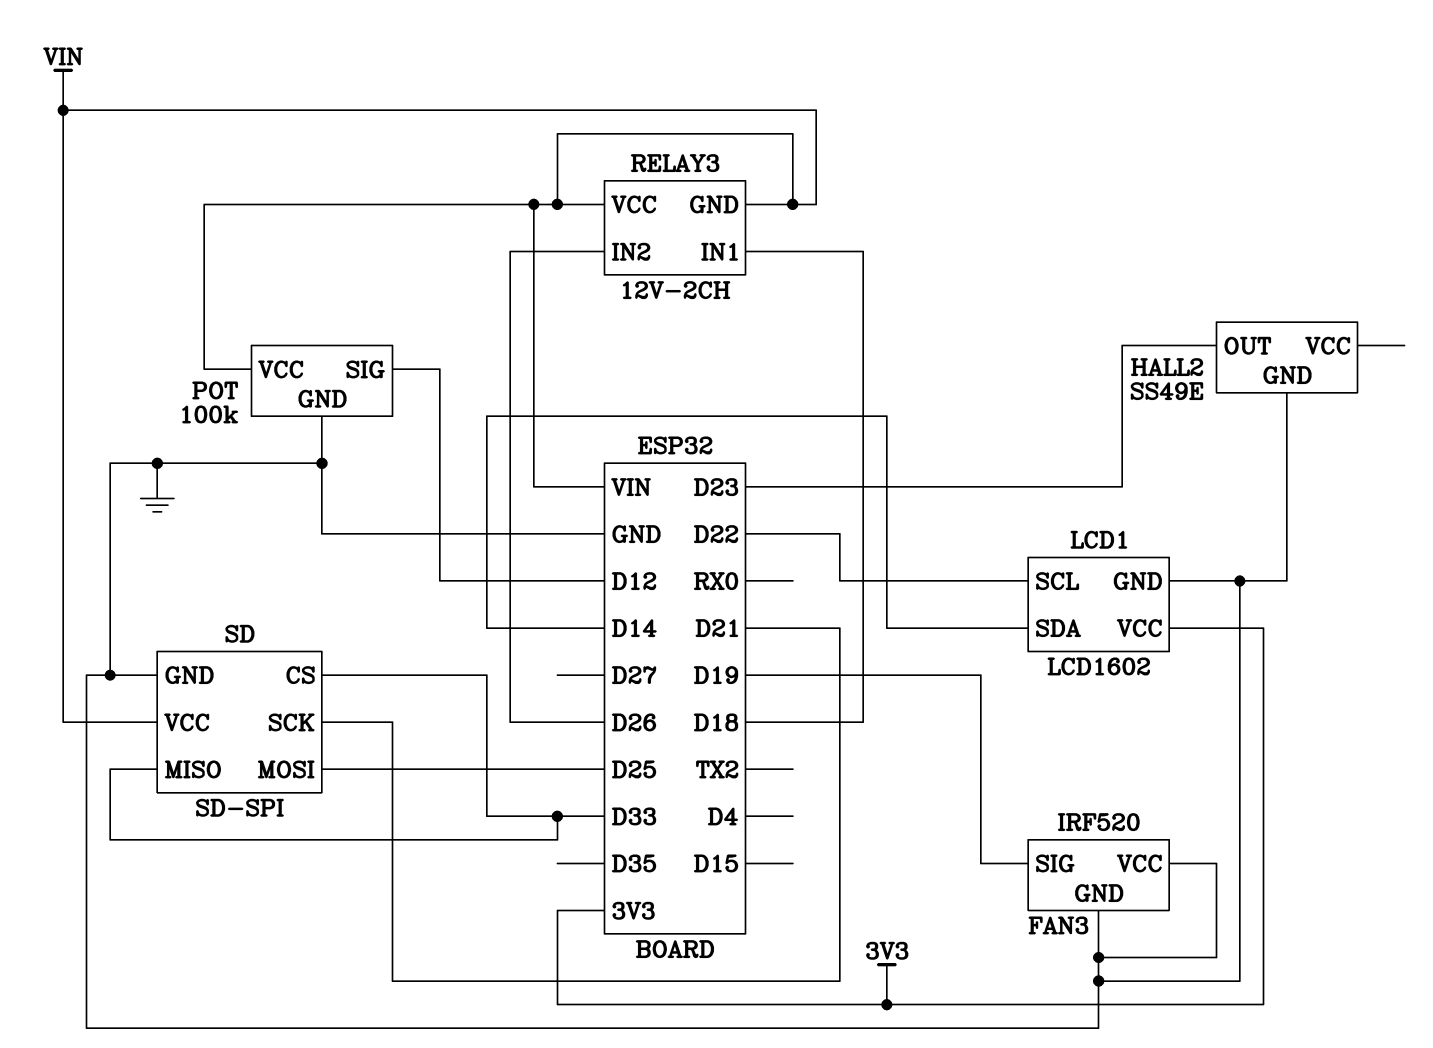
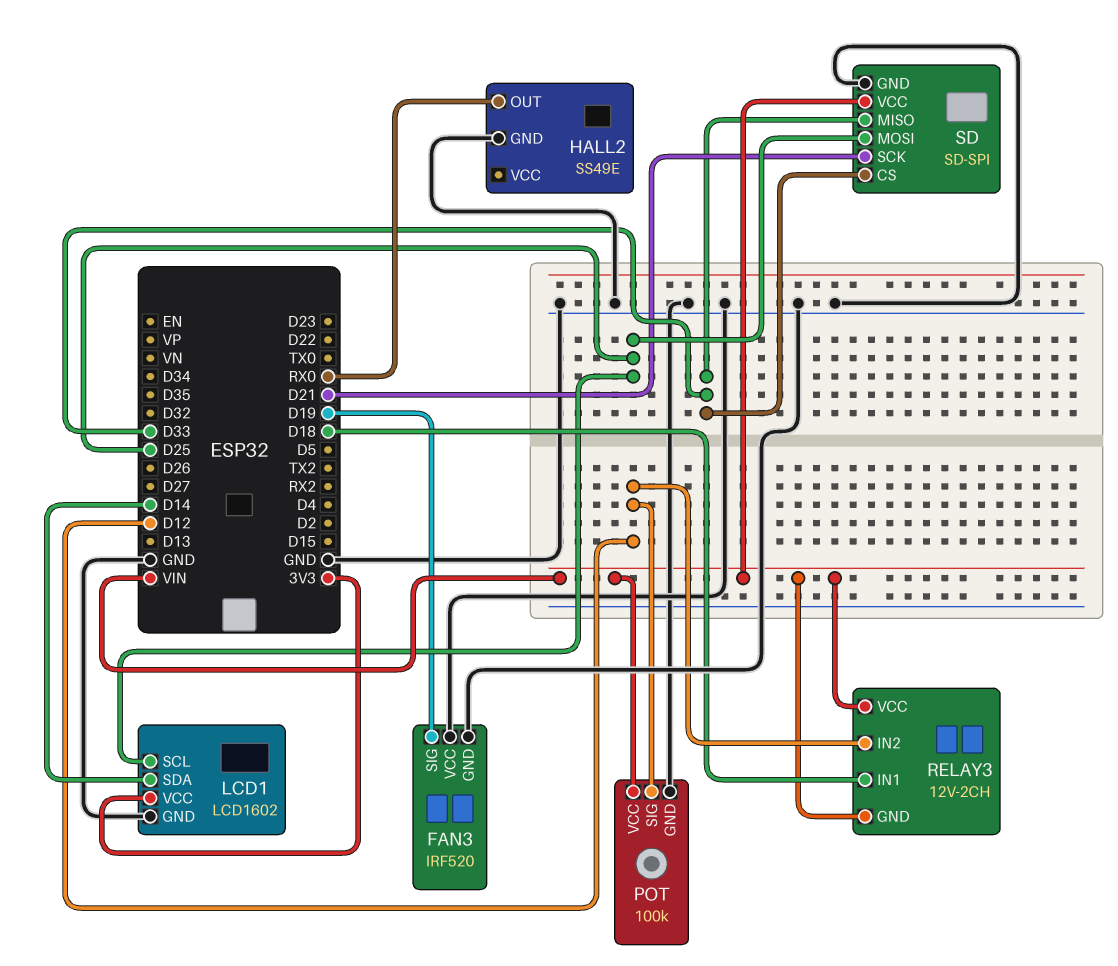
HALL2 pin OUT: D23 -> RX0
LCD1 pin SCL: D22 -> D25
RELAY3 pin IN2: D26 -> D12

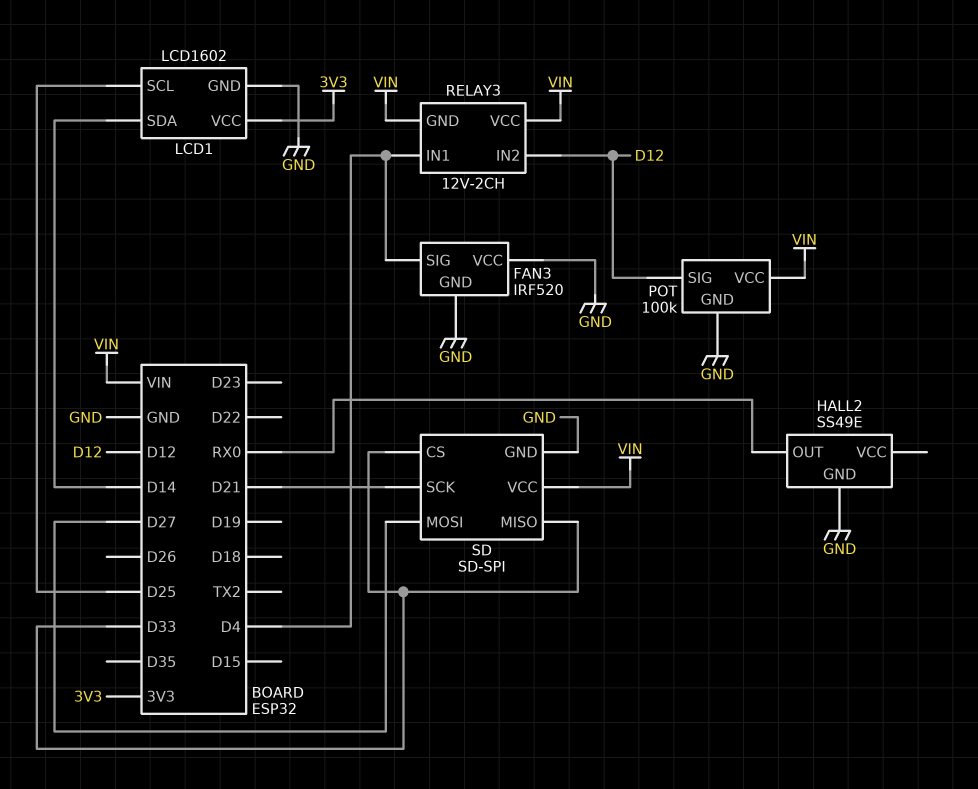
FAN3 pin SIG: D19 -> D4
RELAY3 pin IN1: D18 -> D4
SD pin MOSI: D25 -> D27

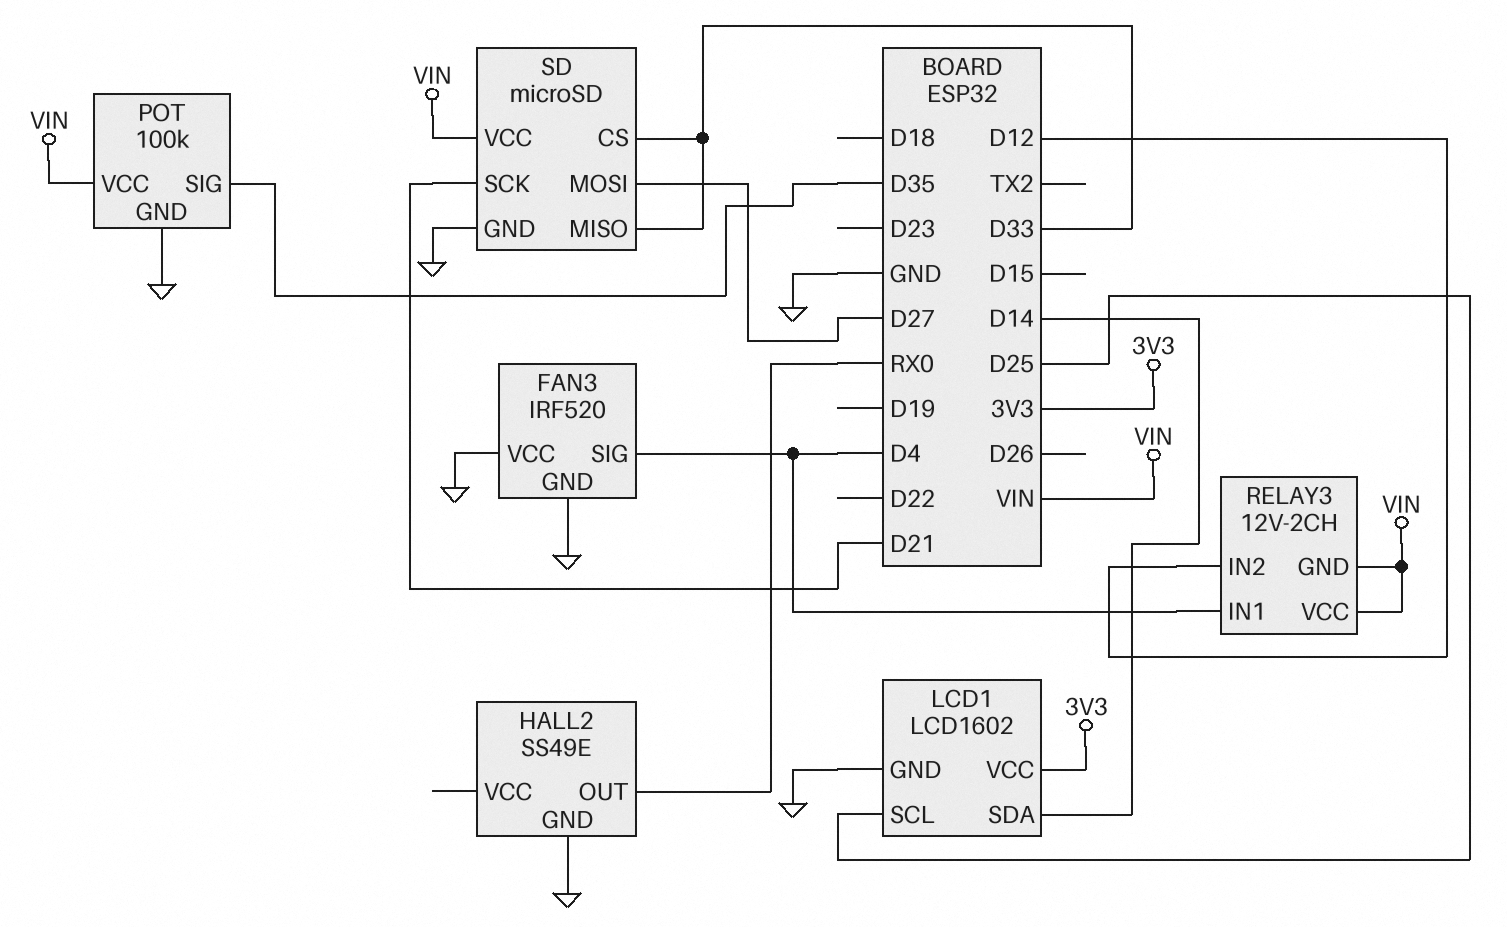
POT pin SIG: D12 -> D35
SD: SD-SPI -> microSD

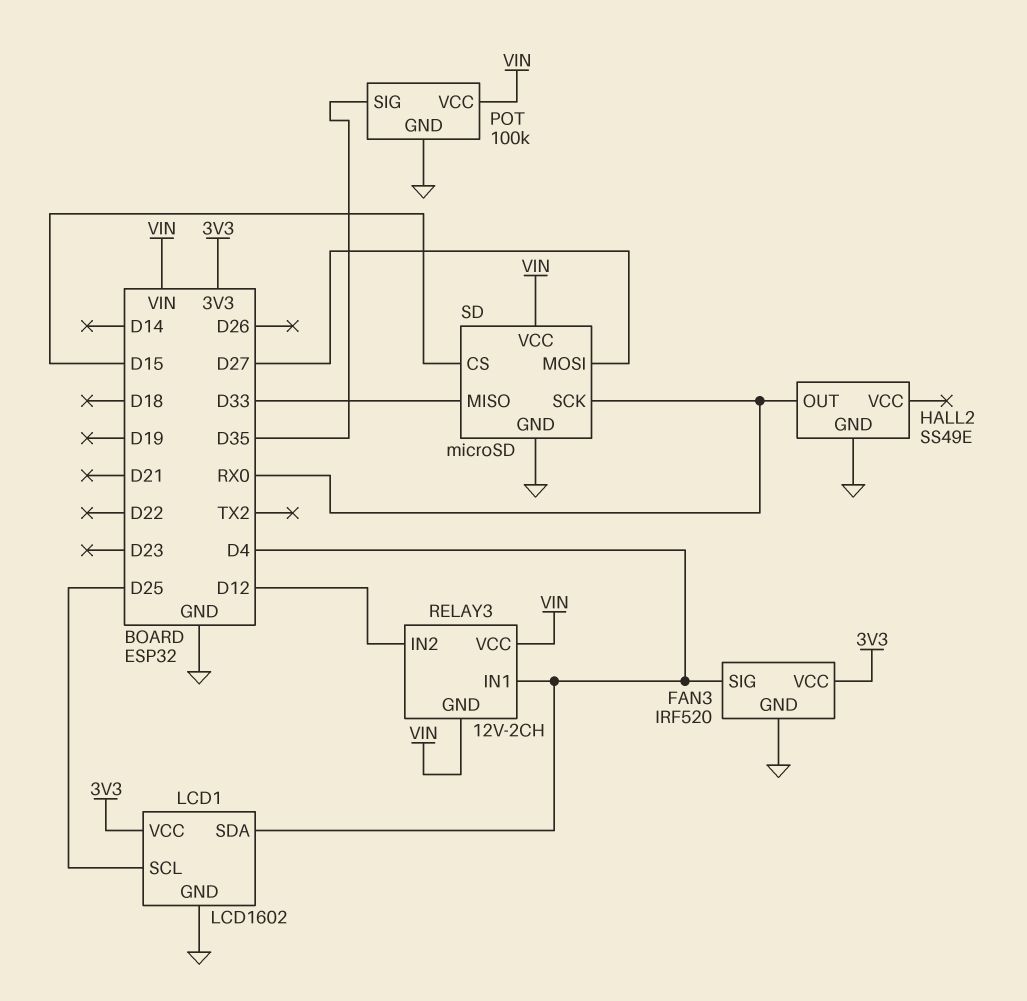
FAN3 pin VCC: GND -> 3V3
LCD1 pin SDA: D14 -> D4
SD pin CS: D33 -> D15
SD pin SCK: D21 -> RX0

